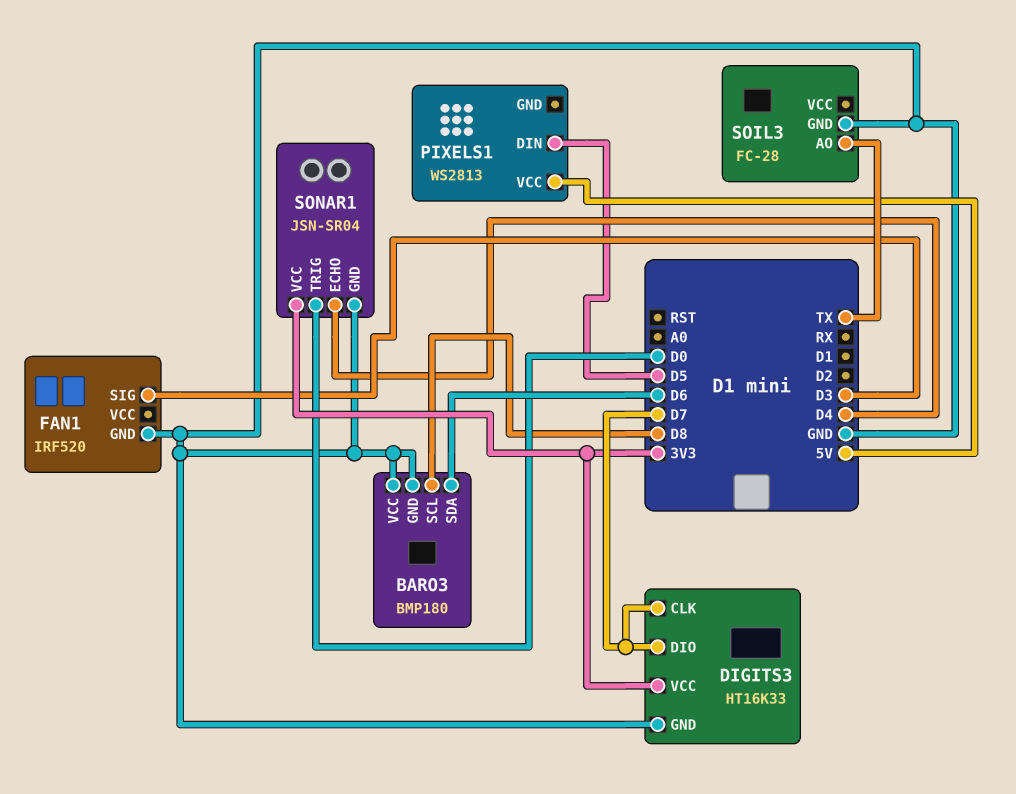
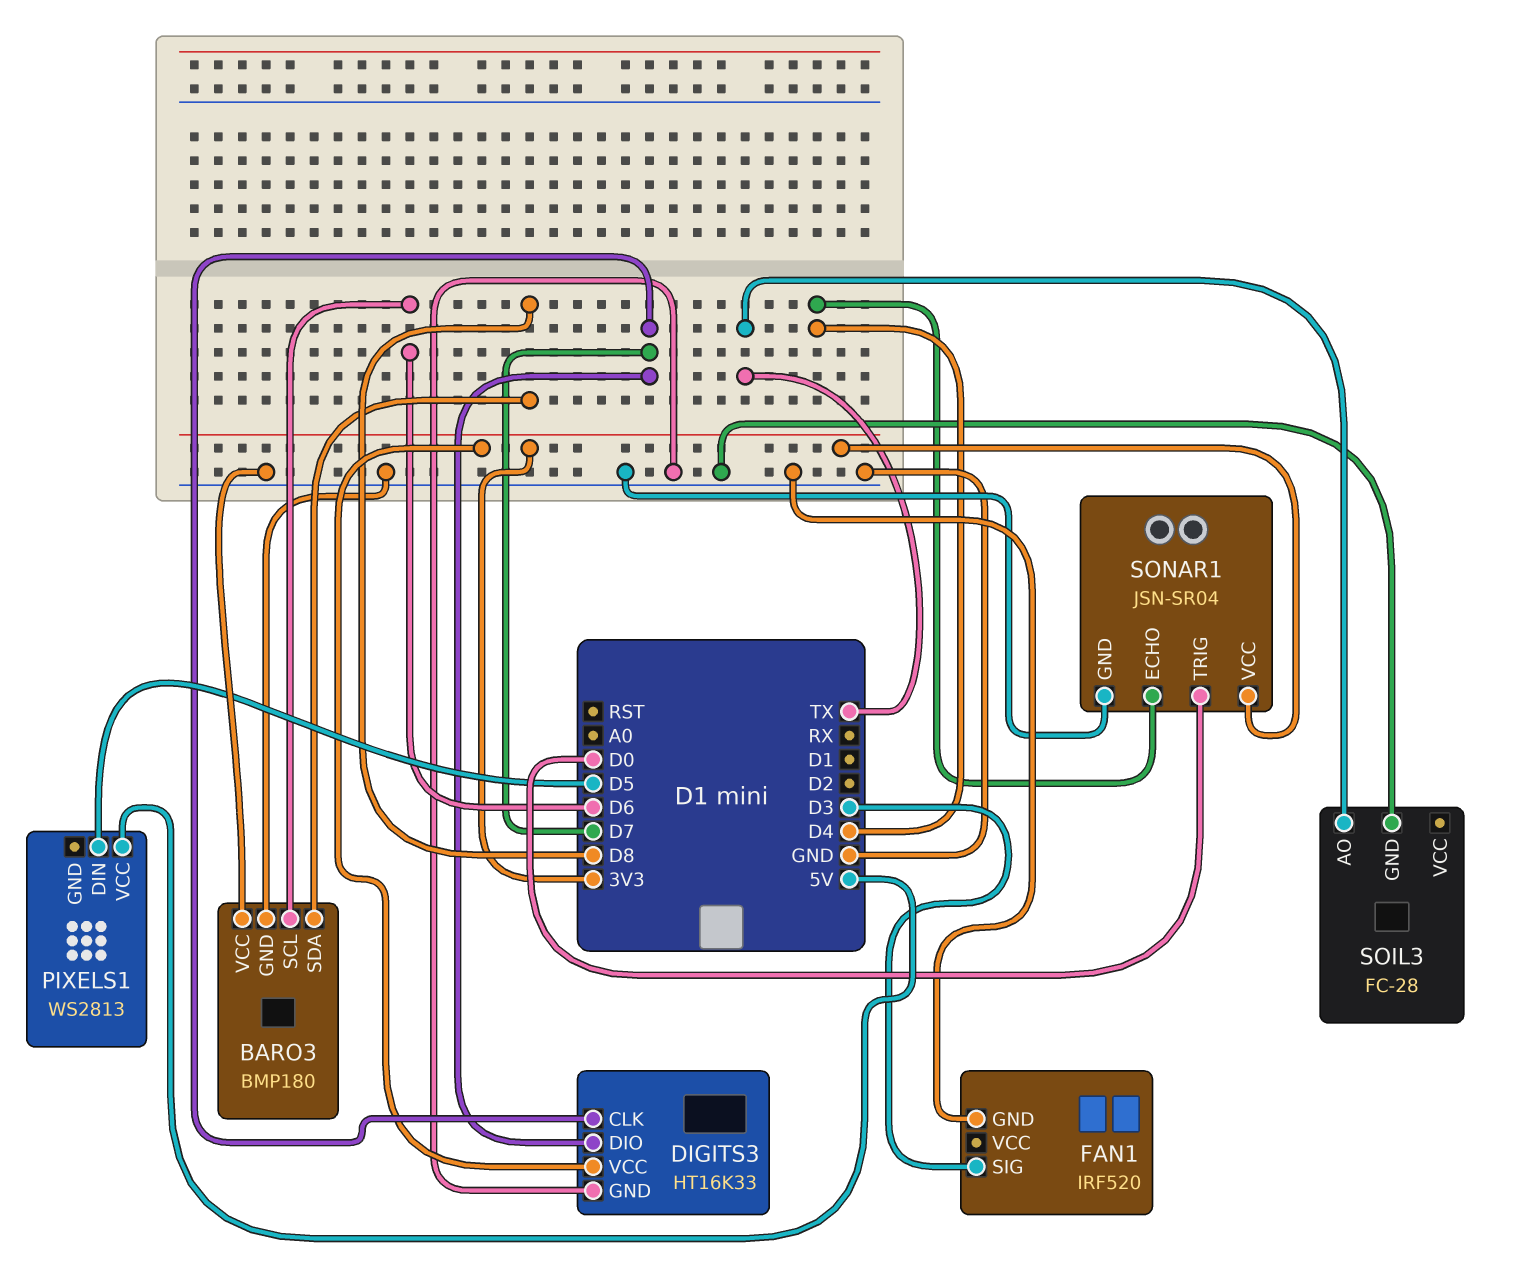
BARO3 pin SCL: D8 -> D6
BARO3 pin SDA: D6 -> D8

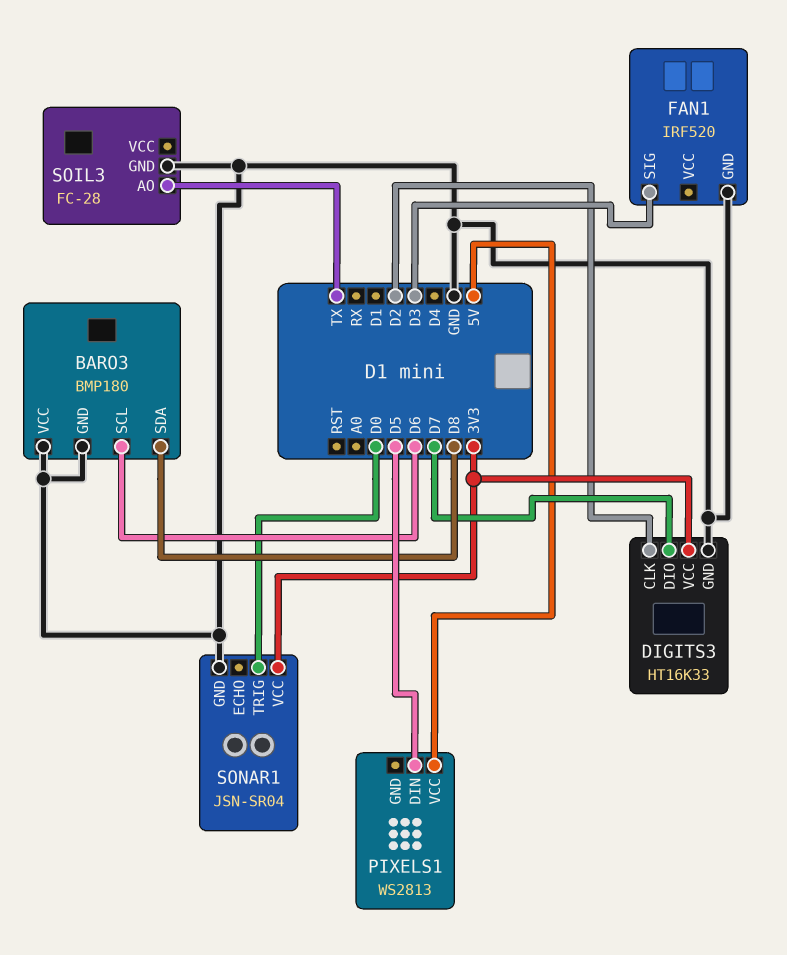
DIGITS3 pin CLK: D7 -> D2
SONAR1 pin ECHO: D4 -> none

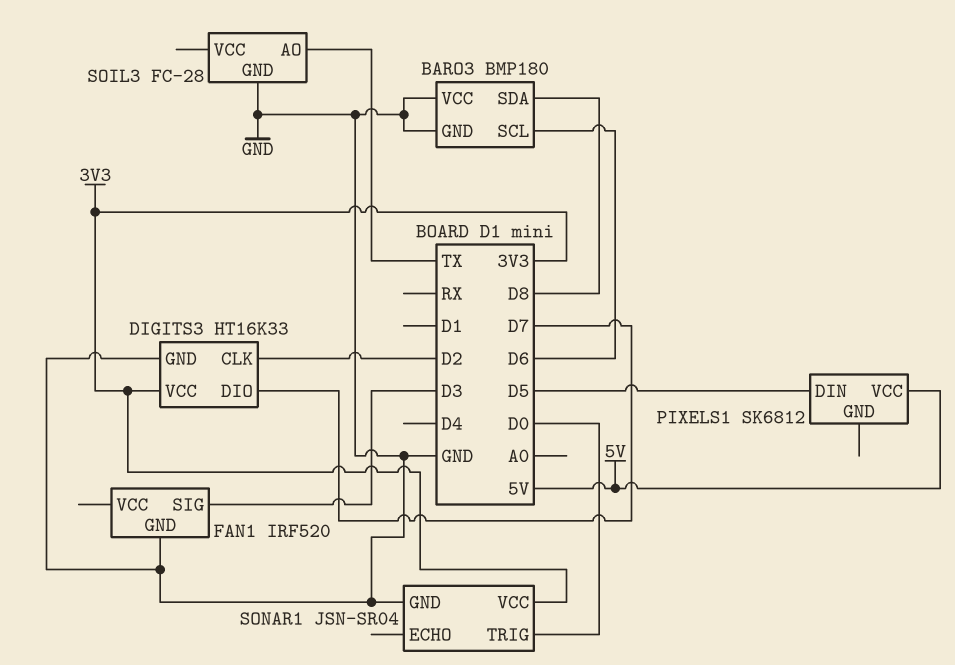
PIXELS1: WS2813 -> SK6812

